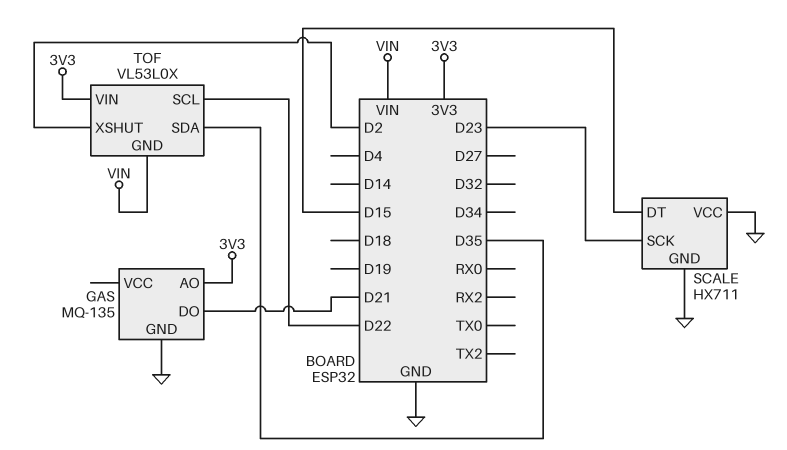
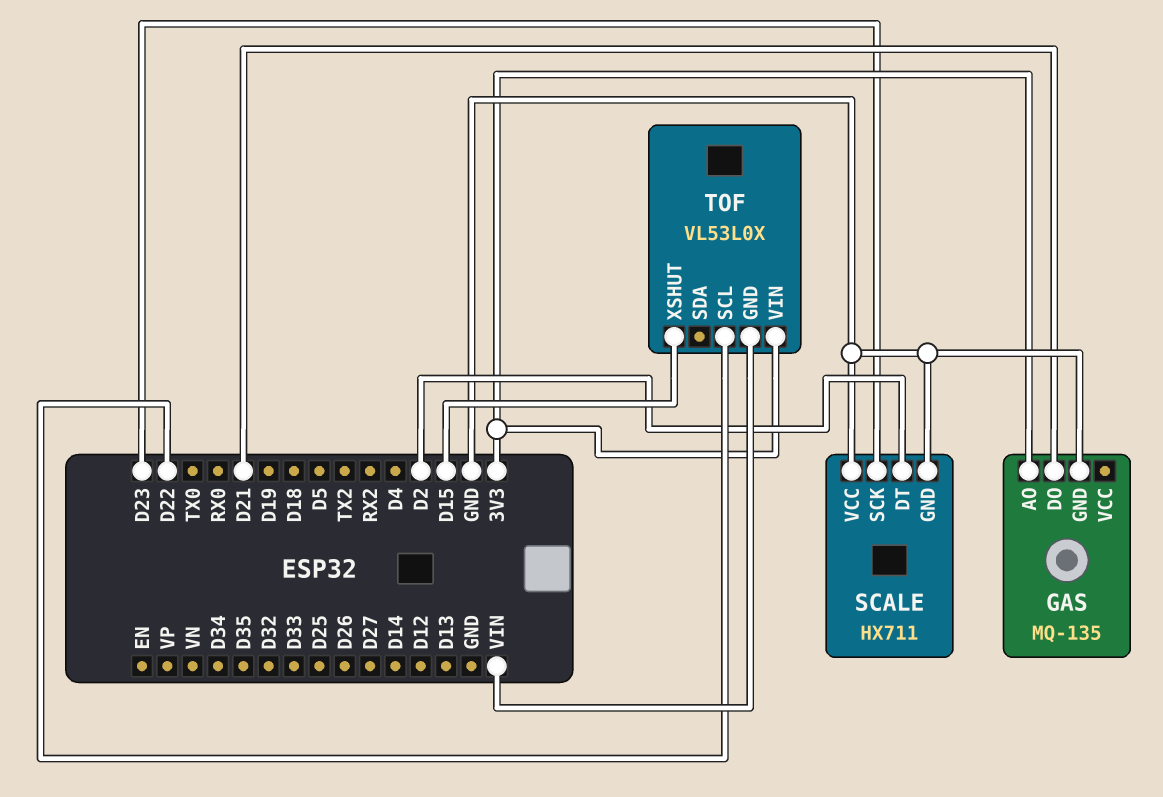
SCALE pin DT: D15 -> D2
TOF pin SDA: D35 -> none
TOF pin XSHUT: D2 -> D15

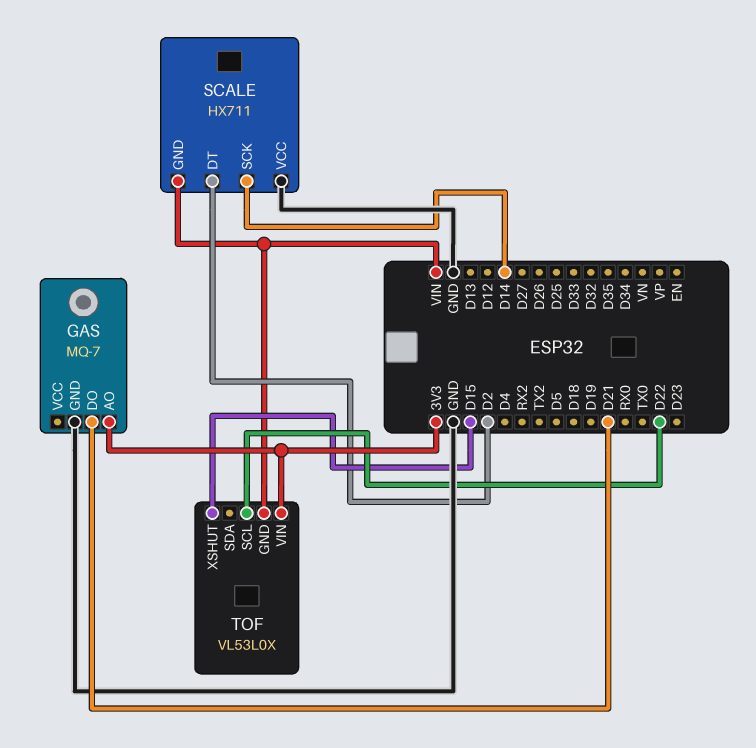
GAS: MQ-135 -> MQ-7
SCALE pin GND: GND -> VIN
SCALE pin SCK: D23 -> D14

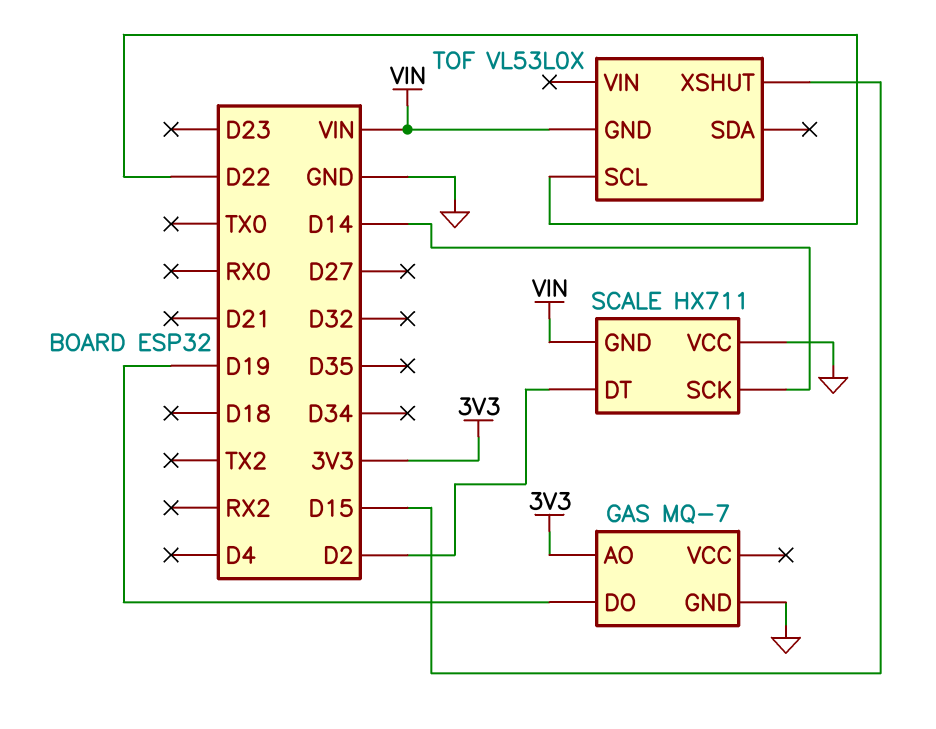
GAS pin DO: D21 -> D19
TOF pin VIN: 3V3 -> none

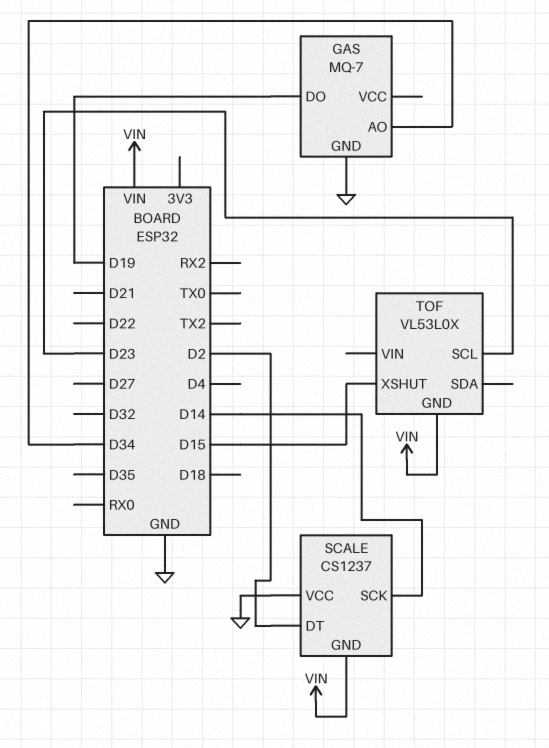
GAS pin AO: 3V3 -> D34
SCALE: HX711 -> CS1237
TOF pin SCL: D22 -> D23

